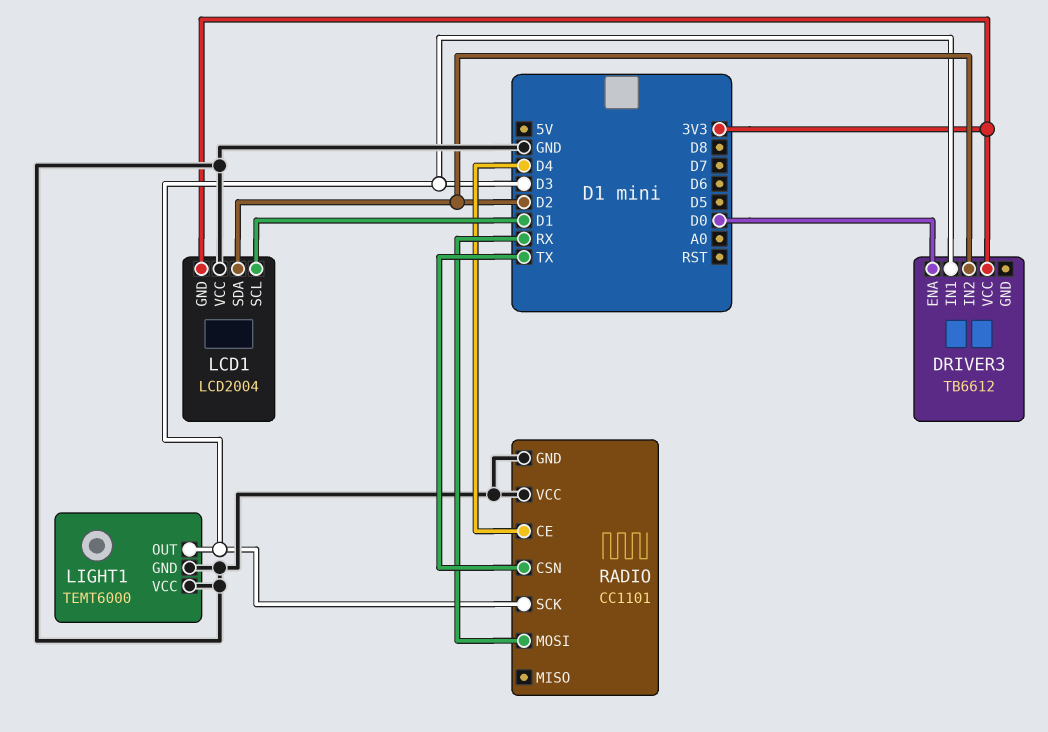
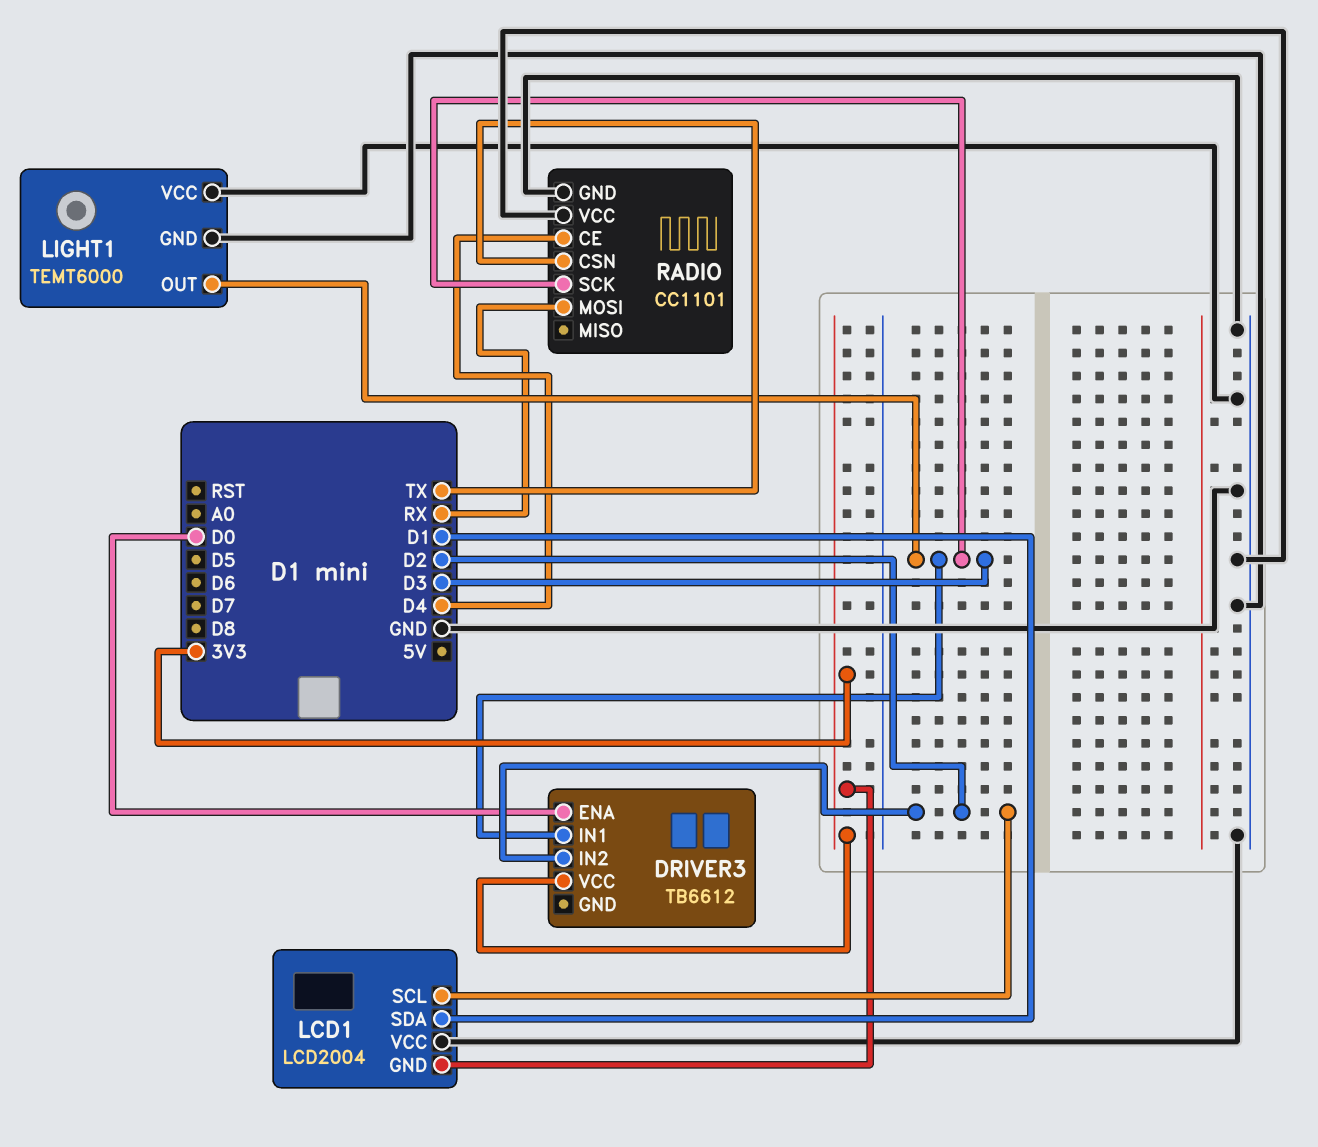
LCD1 pin SCL: D1 -> D2
LCD1 pin SDA: D2 -> D1

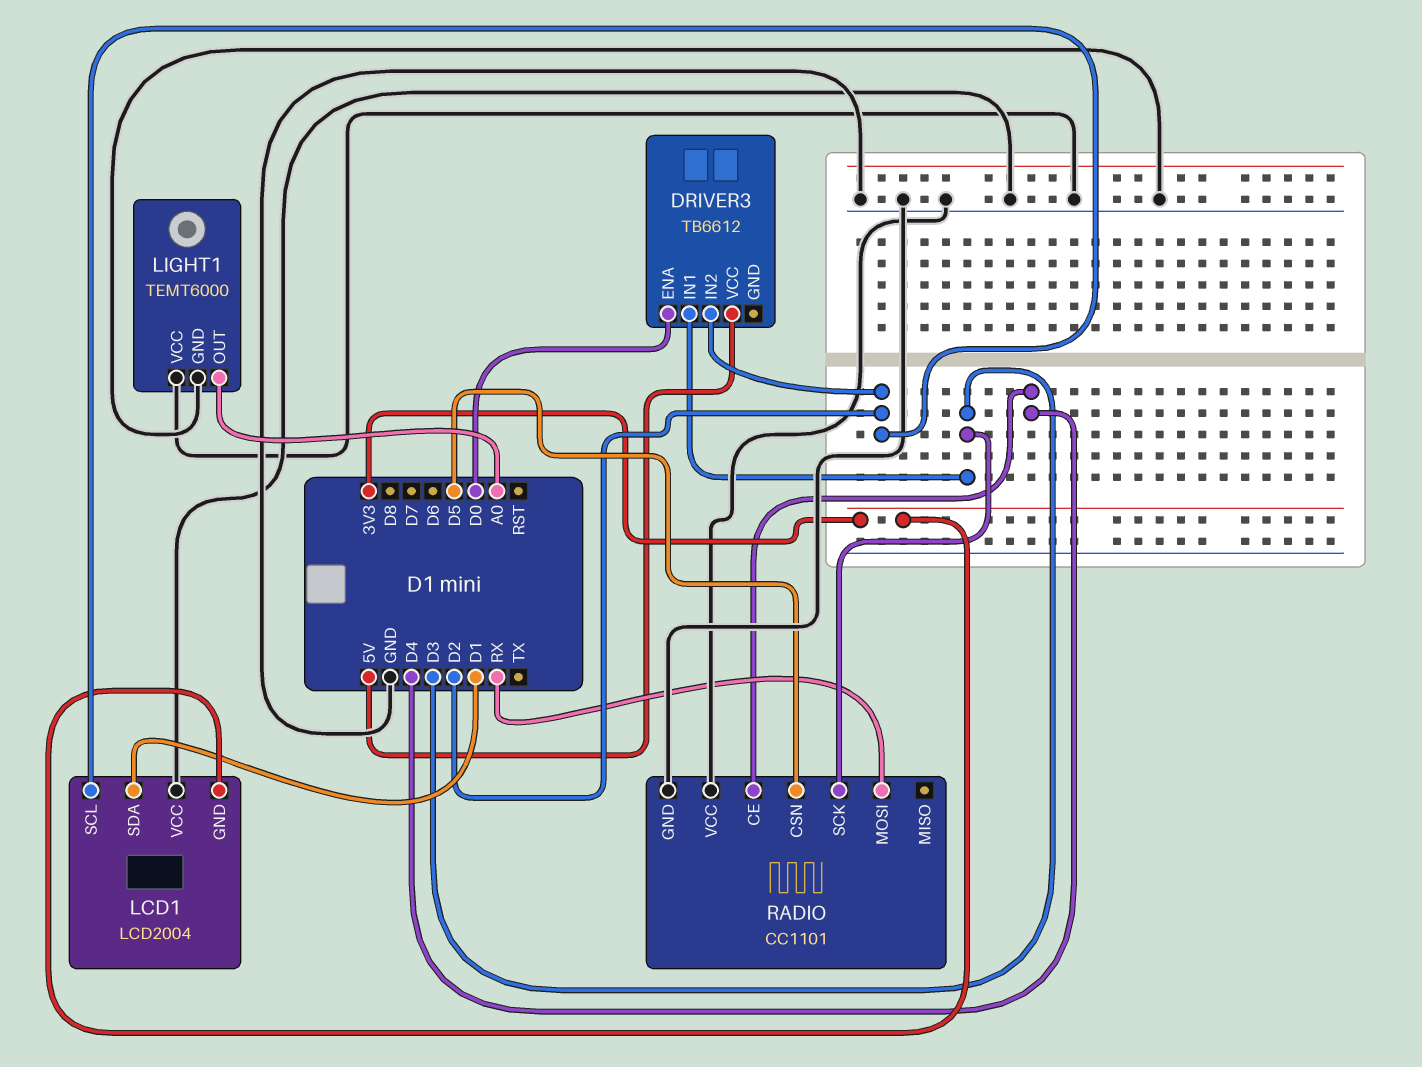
DRIVER3 pin VCC: 3V3 -> 5V
LIGHT1 pin OUT: D3 -> A0
RADIO pin CSN: TX -> D5

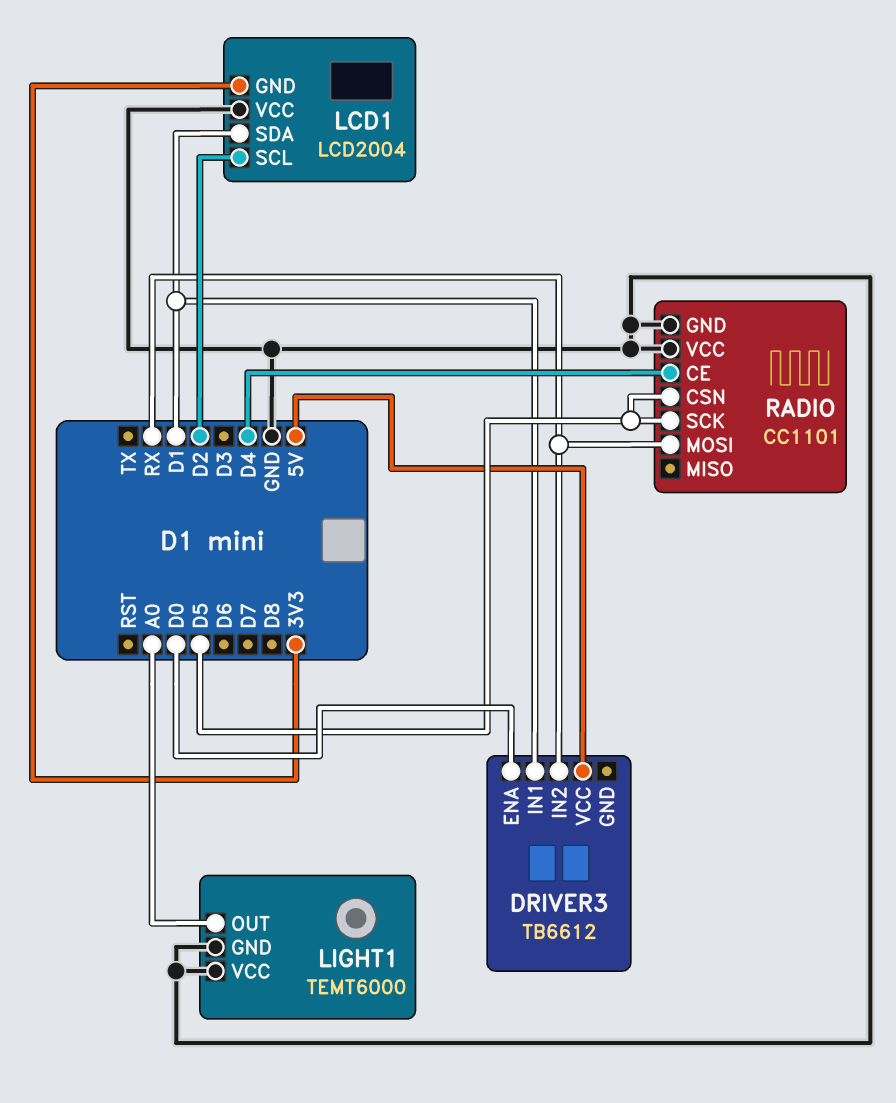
DRIVER3 pin IN1: D3 -> D1
DRIVER3 pin IN2: D2 -> RX
RADIO pin SCK: D3 -> D5

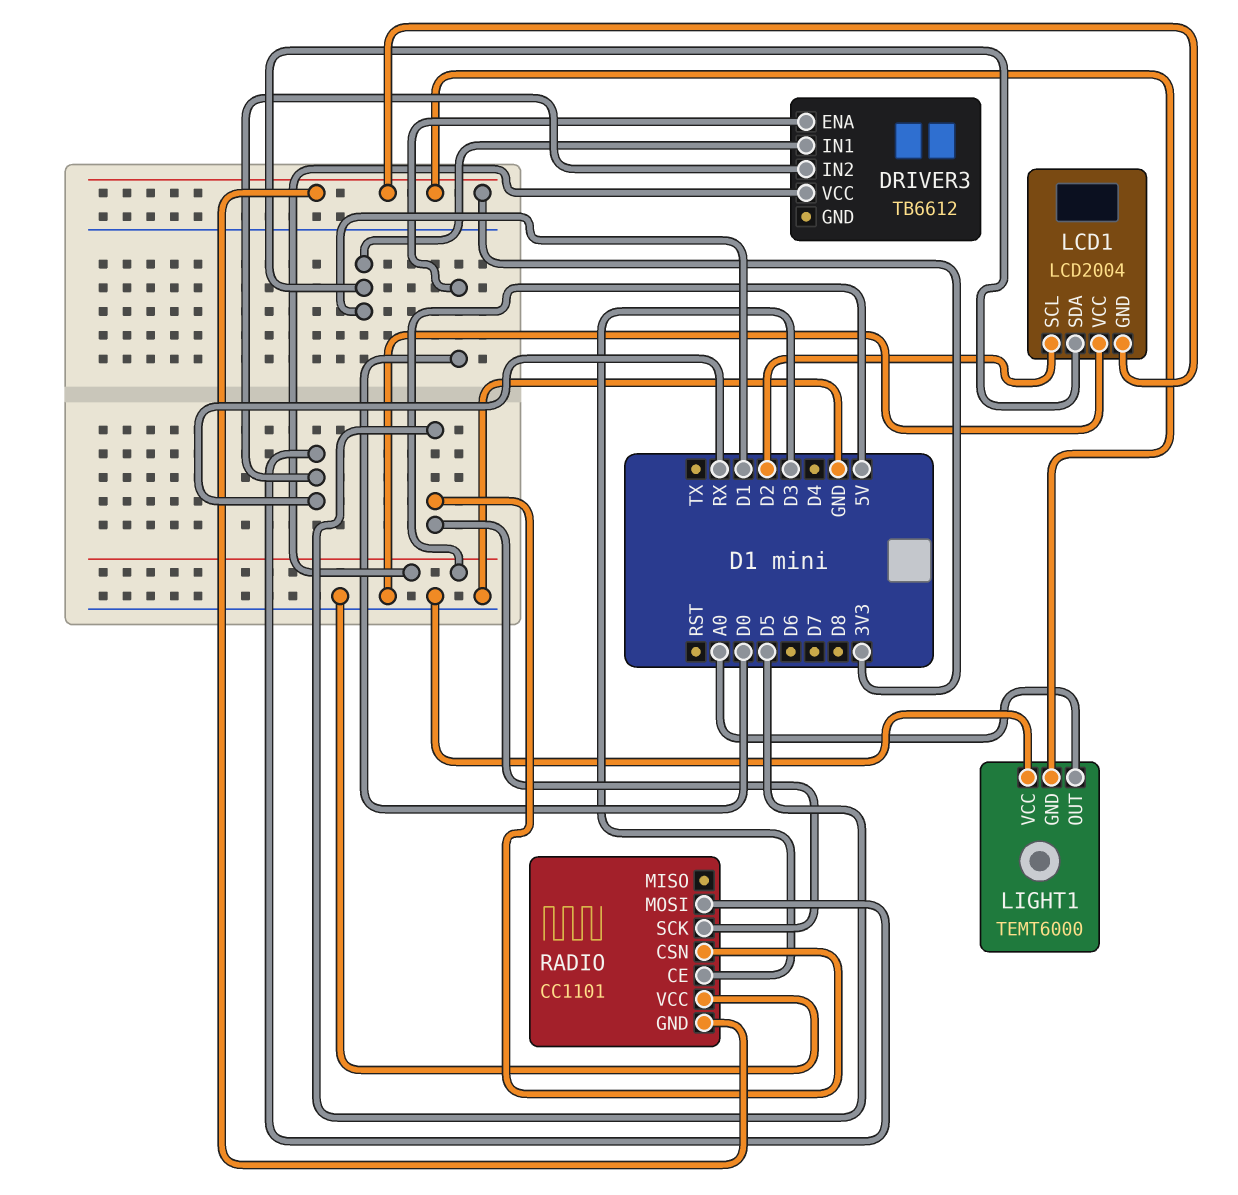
LIGHT1 pin GND: GND -> 3V3
RADIO pin CE: D4 -> D3
RADIO pin GND: GND -> 3V3

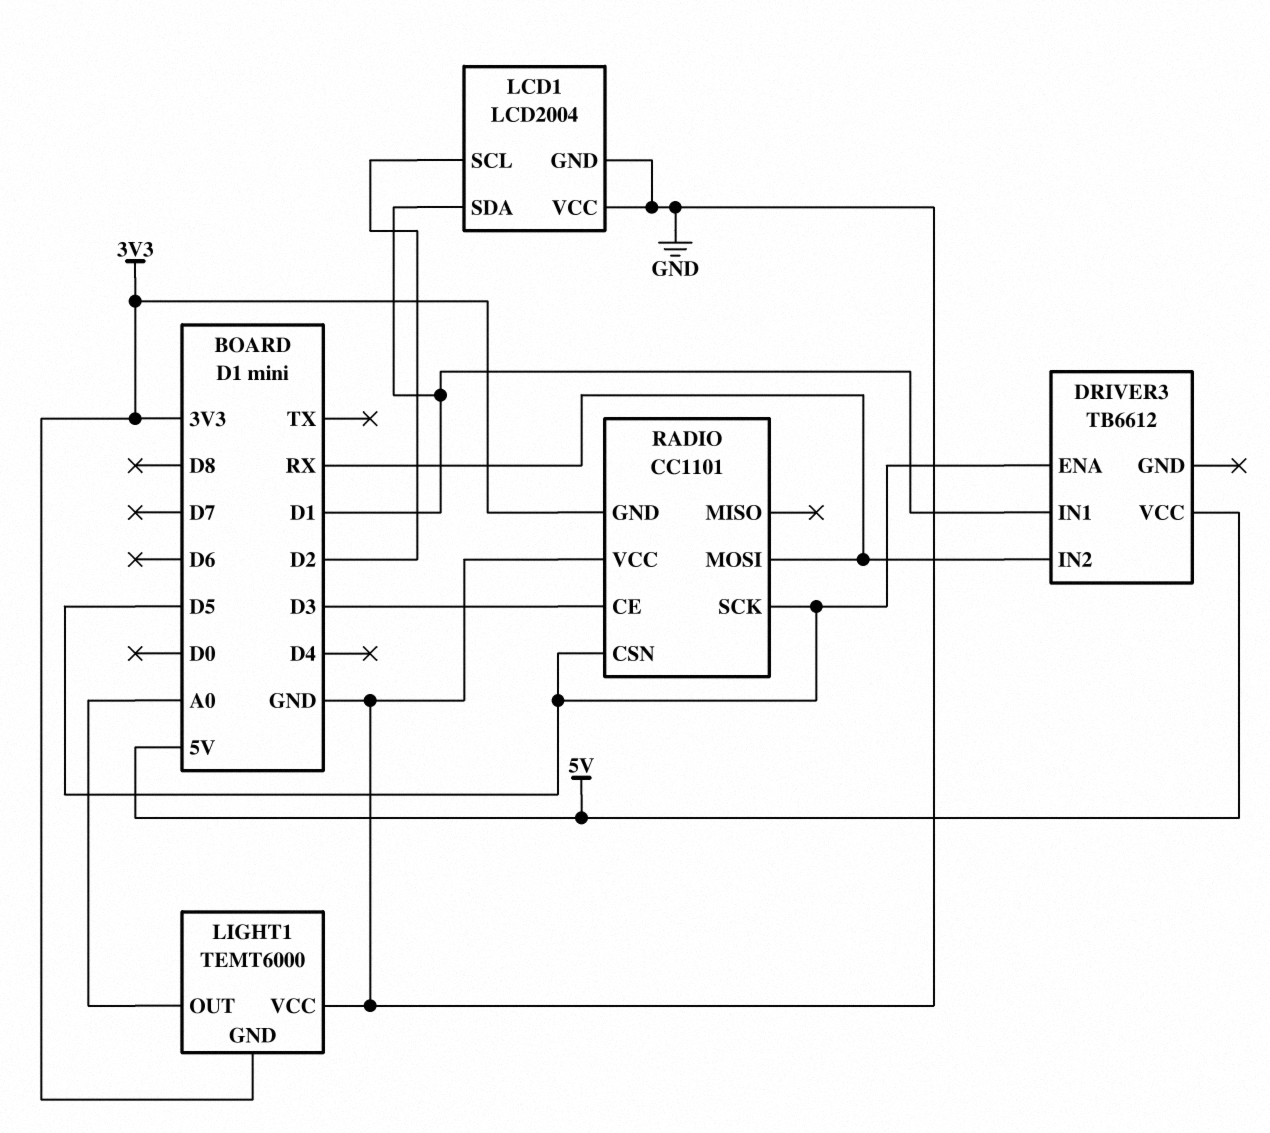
DRIVER3 pin ENA: D0 -> D5
LCD1 pin GND: 3V3 -> GND

